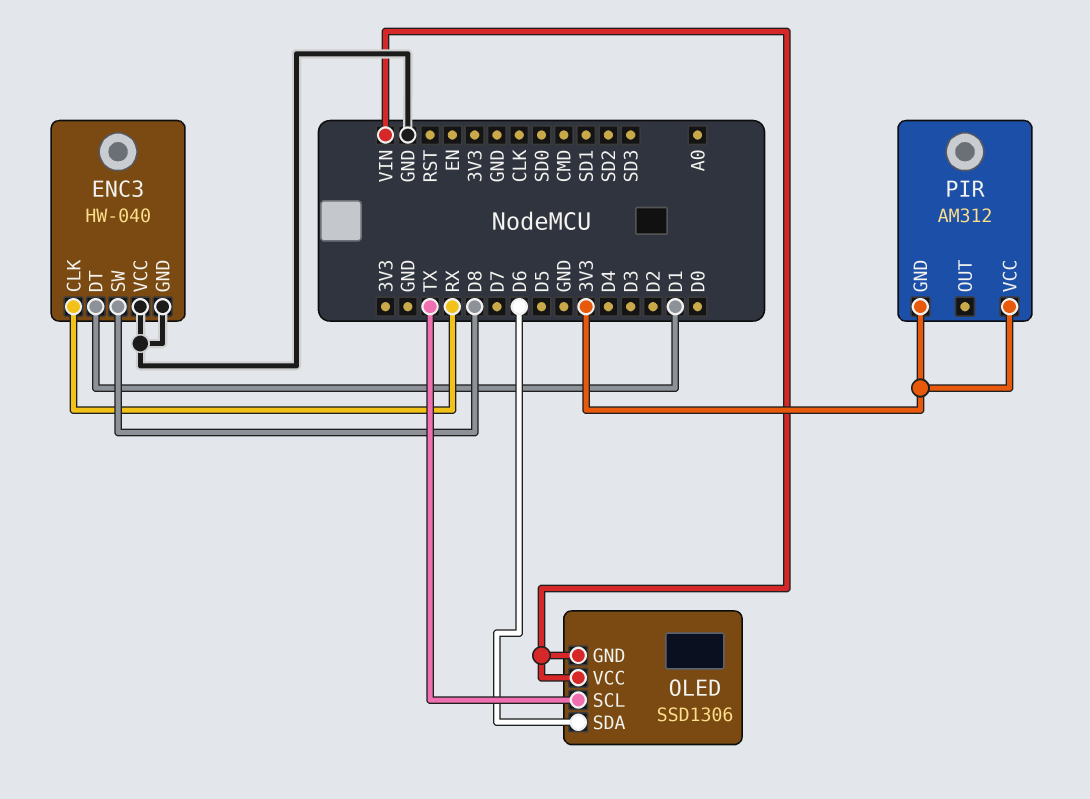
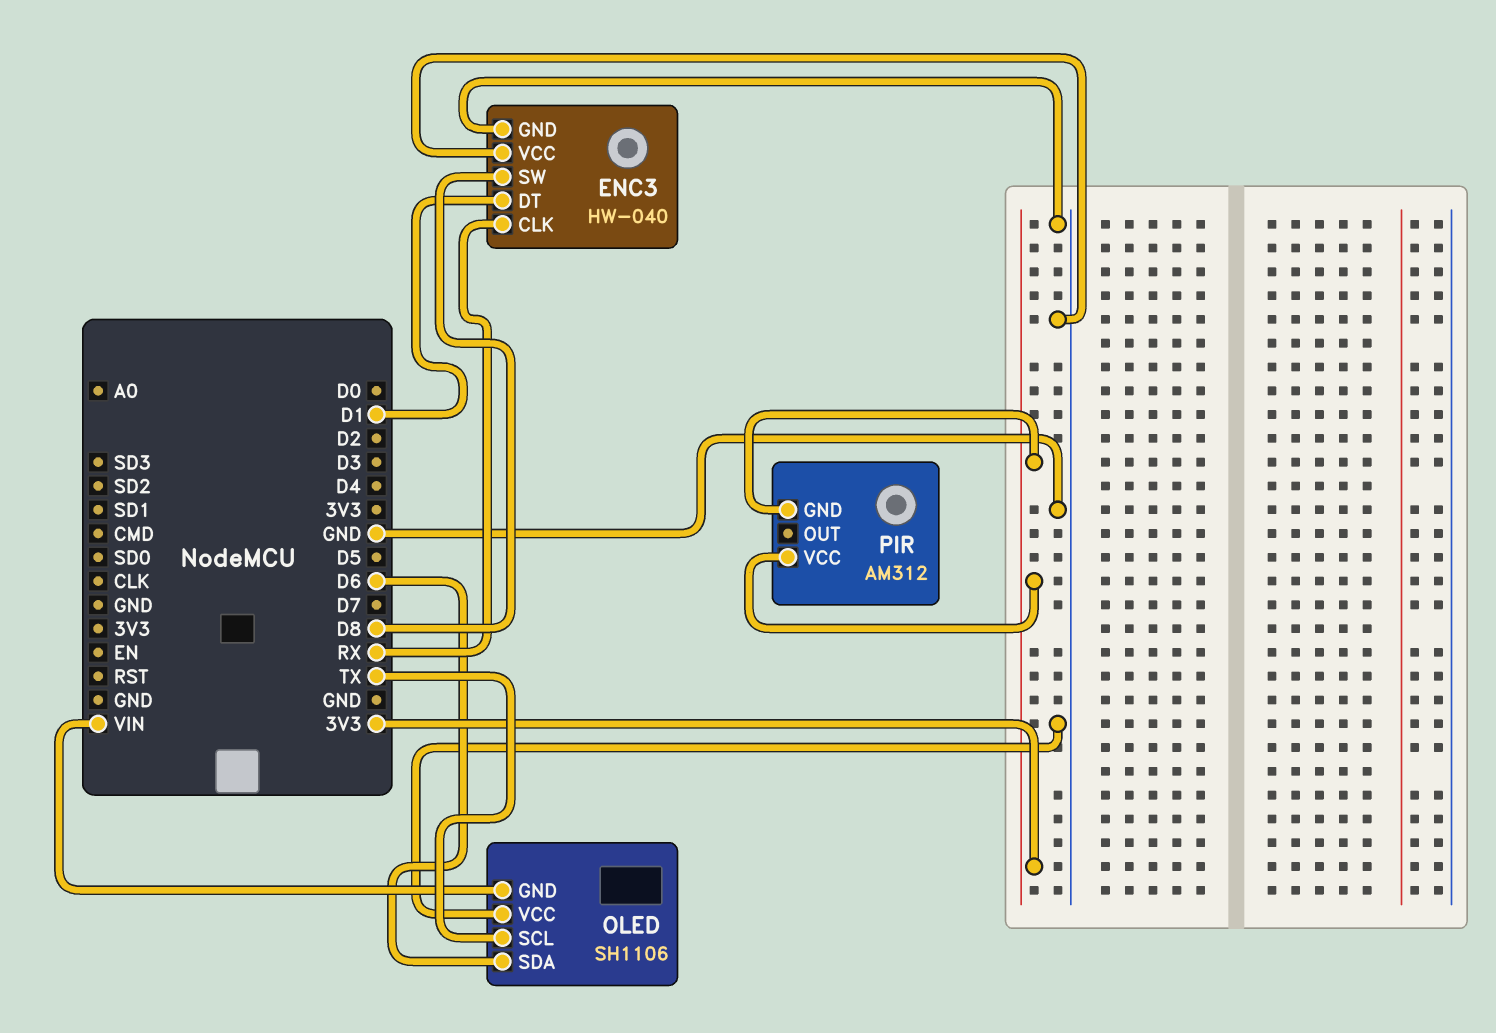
OLED: SSD1306 -> SH1106
OLED pin VCC: VIN -> GND

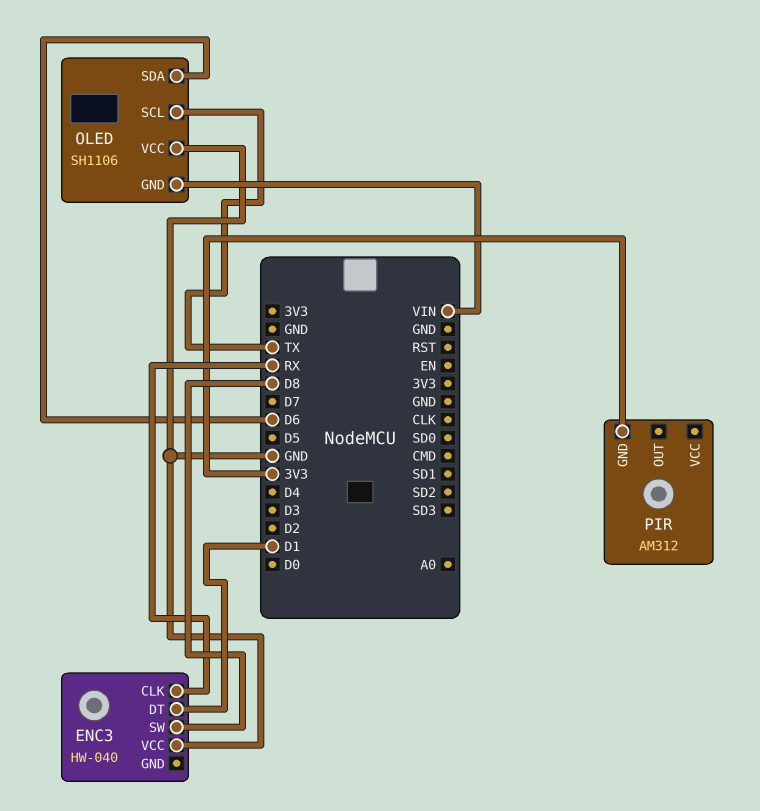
ENC3 pin GND: GND -> none
PIR pin VCC: 3V3 -> none

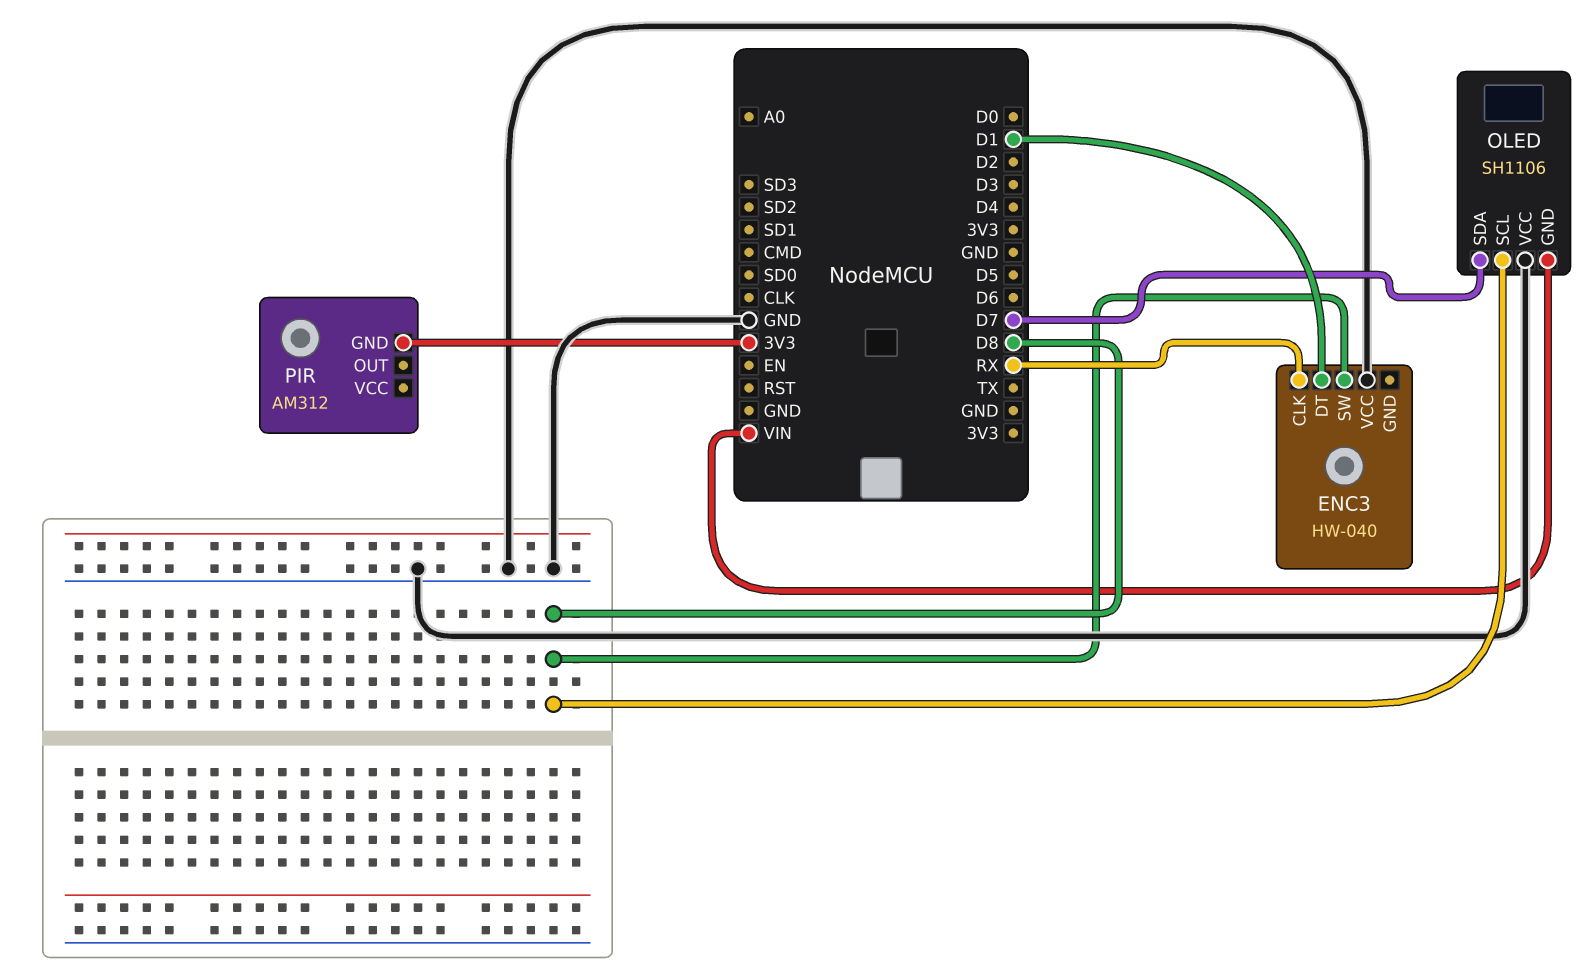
OLED pin SCL: TX -> D8
OLED pin SDA: D6 -> D7

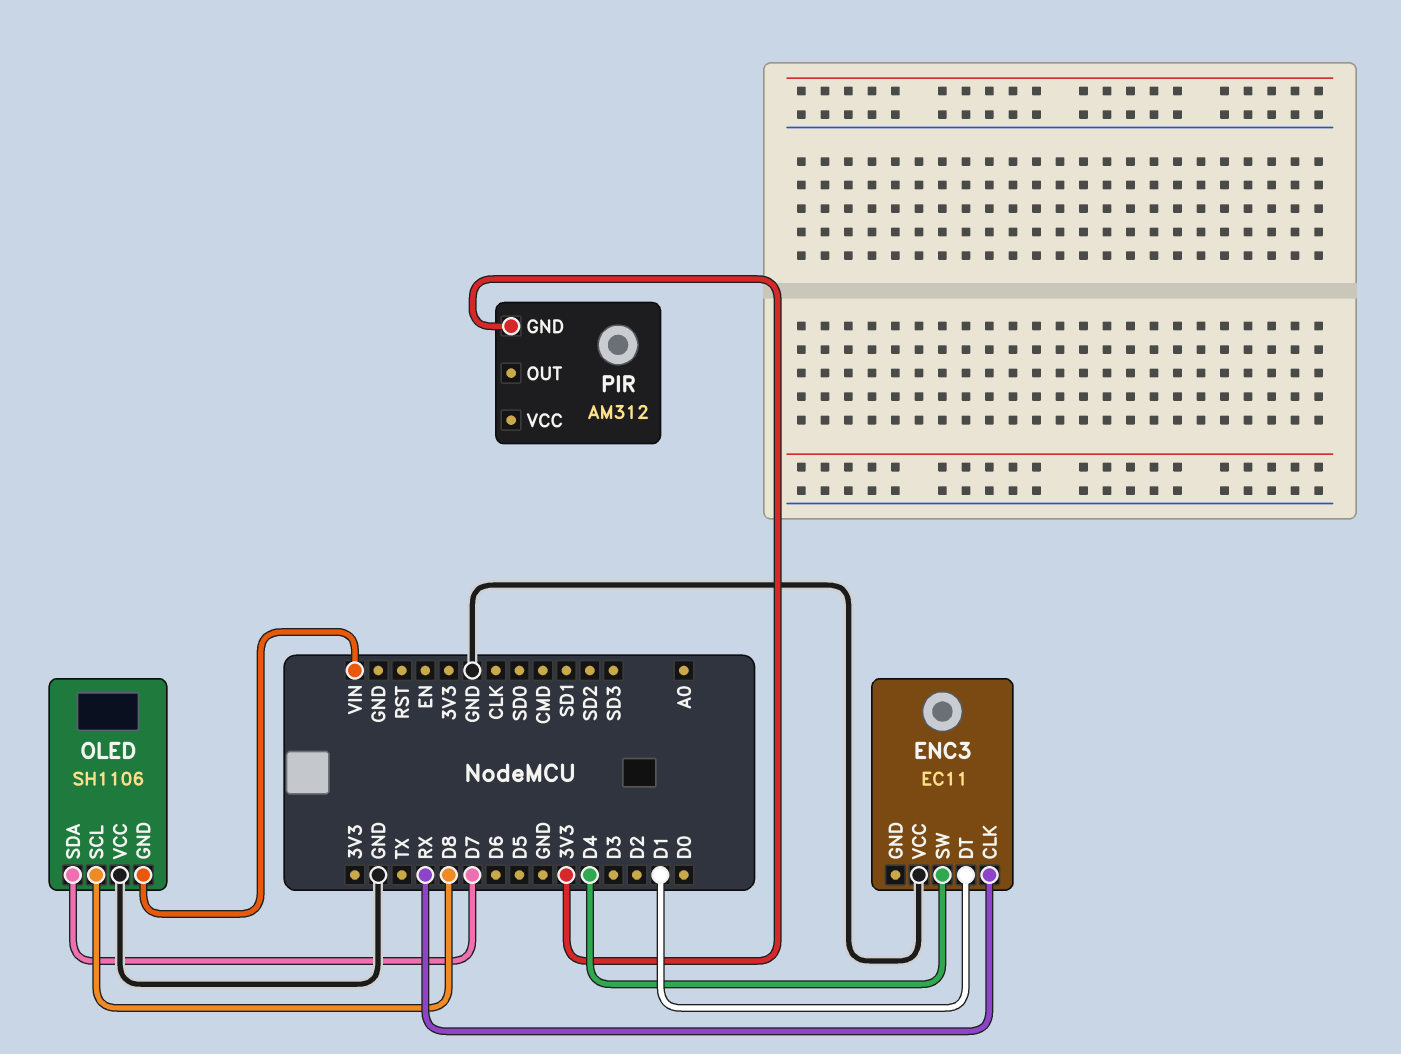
ENC3: HW-040 -> EC11
ENC3 pin SW: D8 -> D4

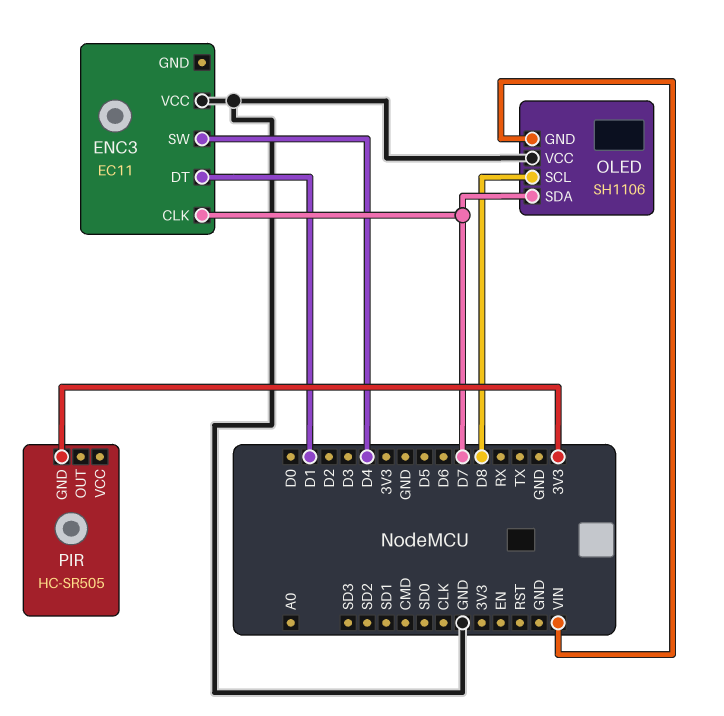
ENC3 pin CLK: RX -> D7
PIR: AM312 -> HC-SR505

